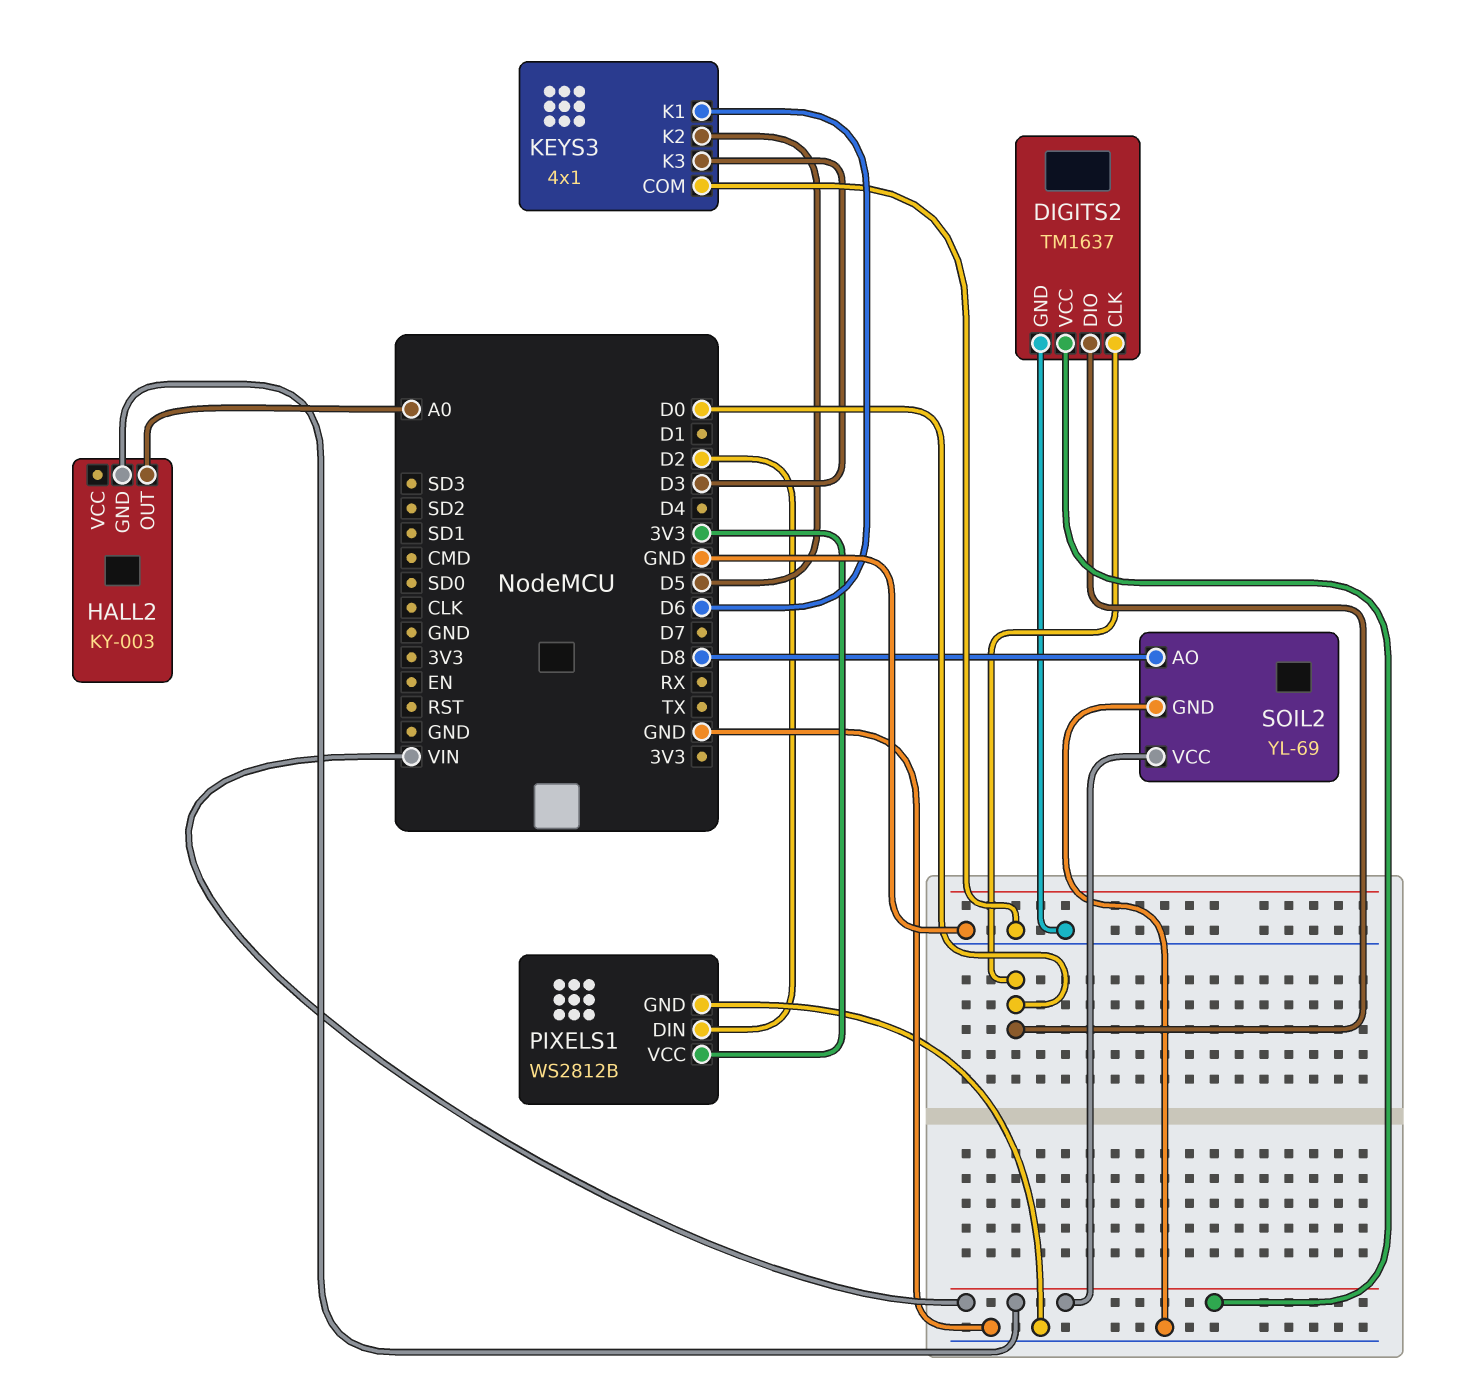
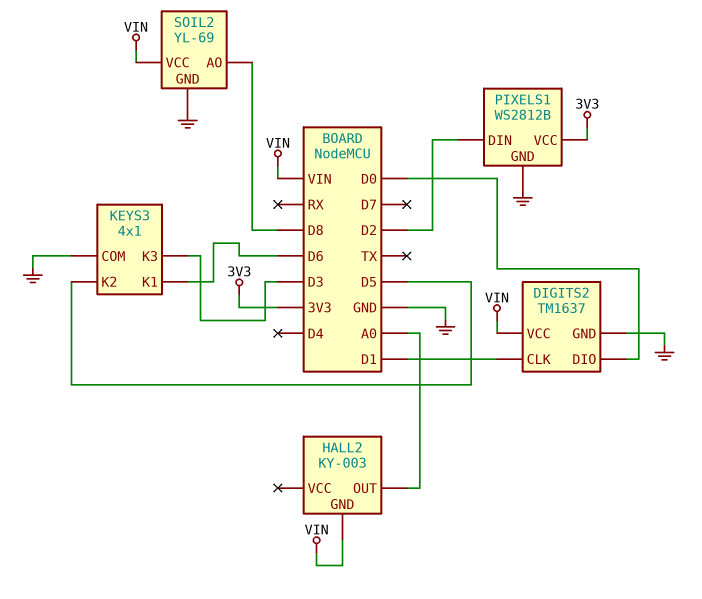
DIGITS2 pin CLK: D0 -> D1

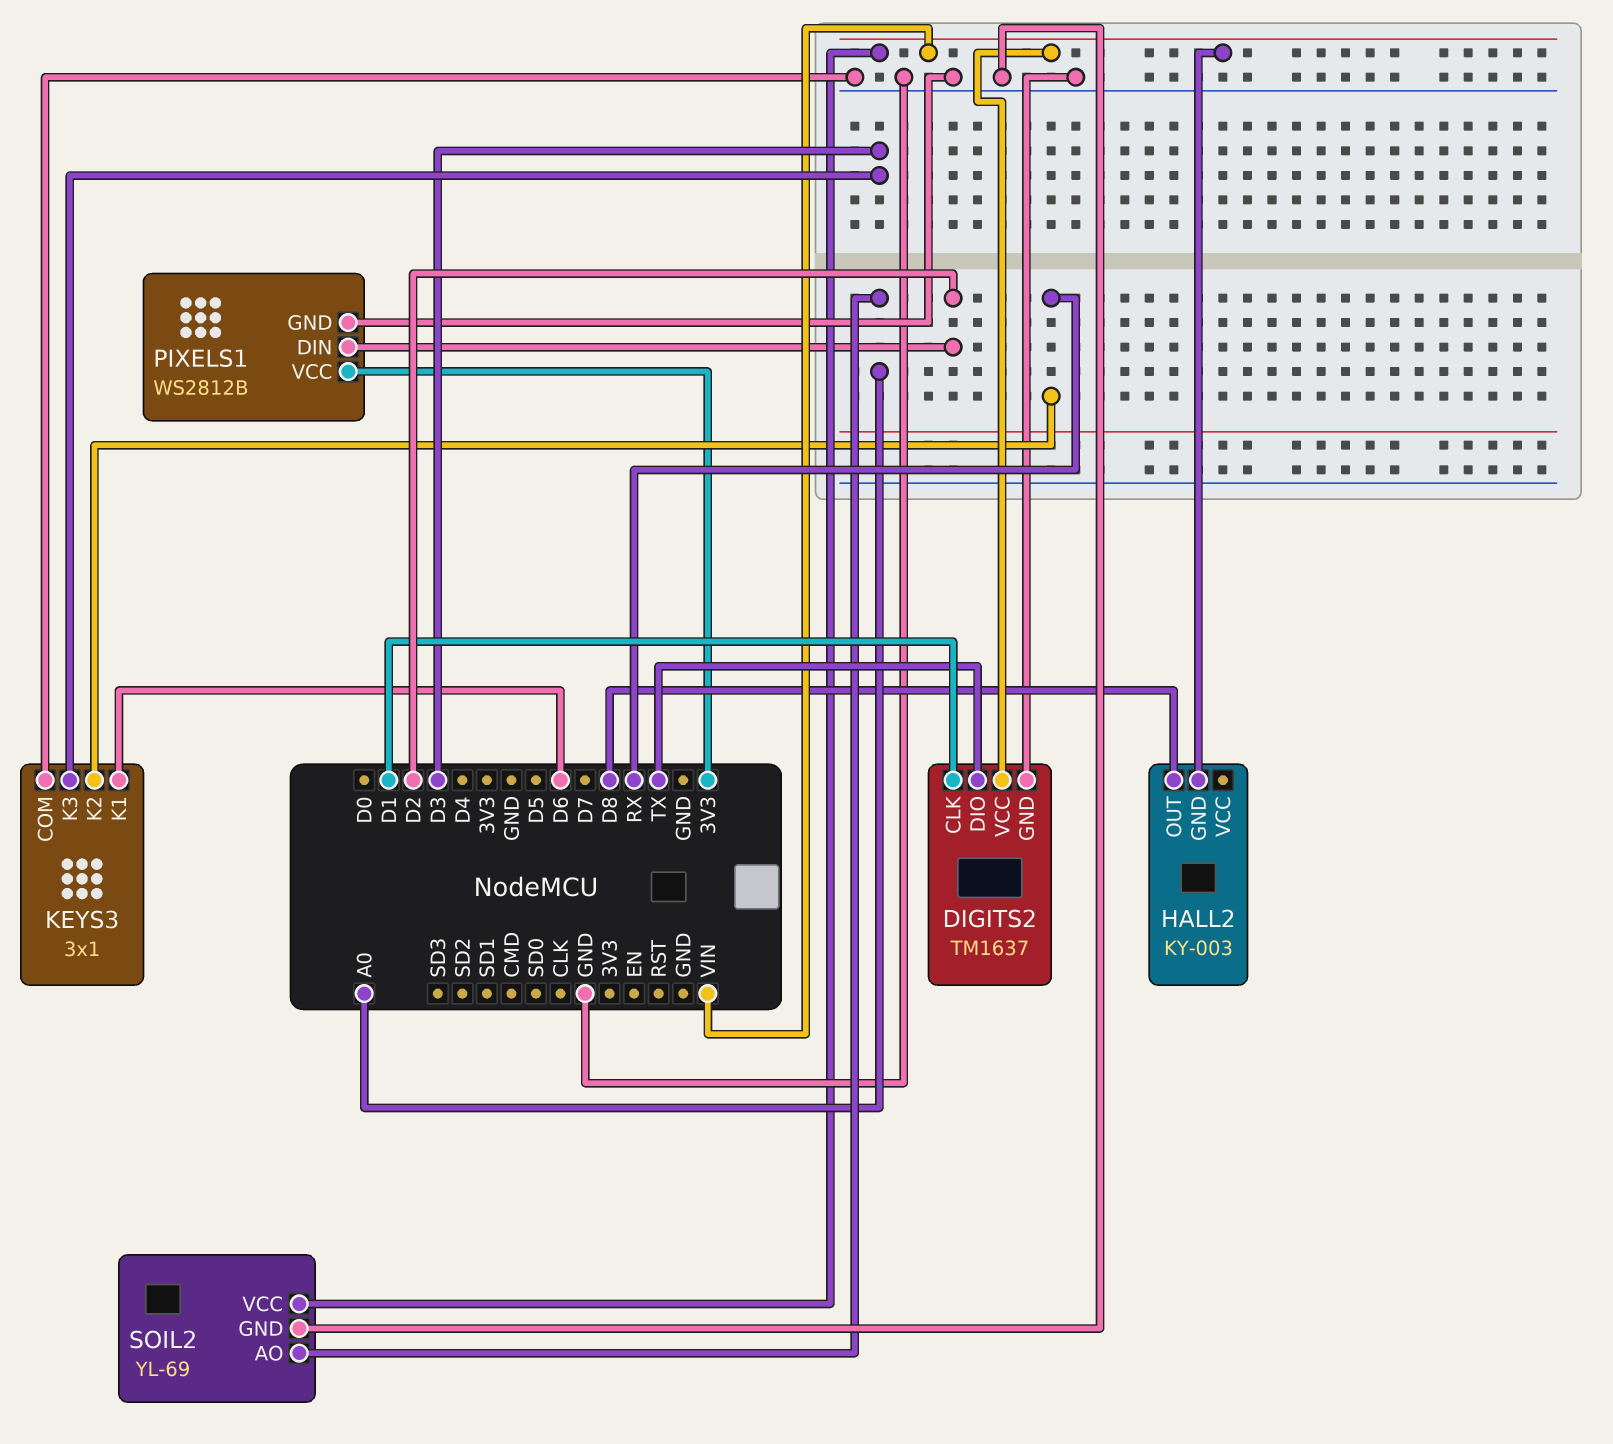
DIGITS2 pin DIO: D0 -> TX
HALL2 pin OUT: A0 -> D8
KEYS3: 4x1 -> 3x1
KEYS3 pin K2: D5 -> RX
SOIL2 pin AO: D8 -> A0

